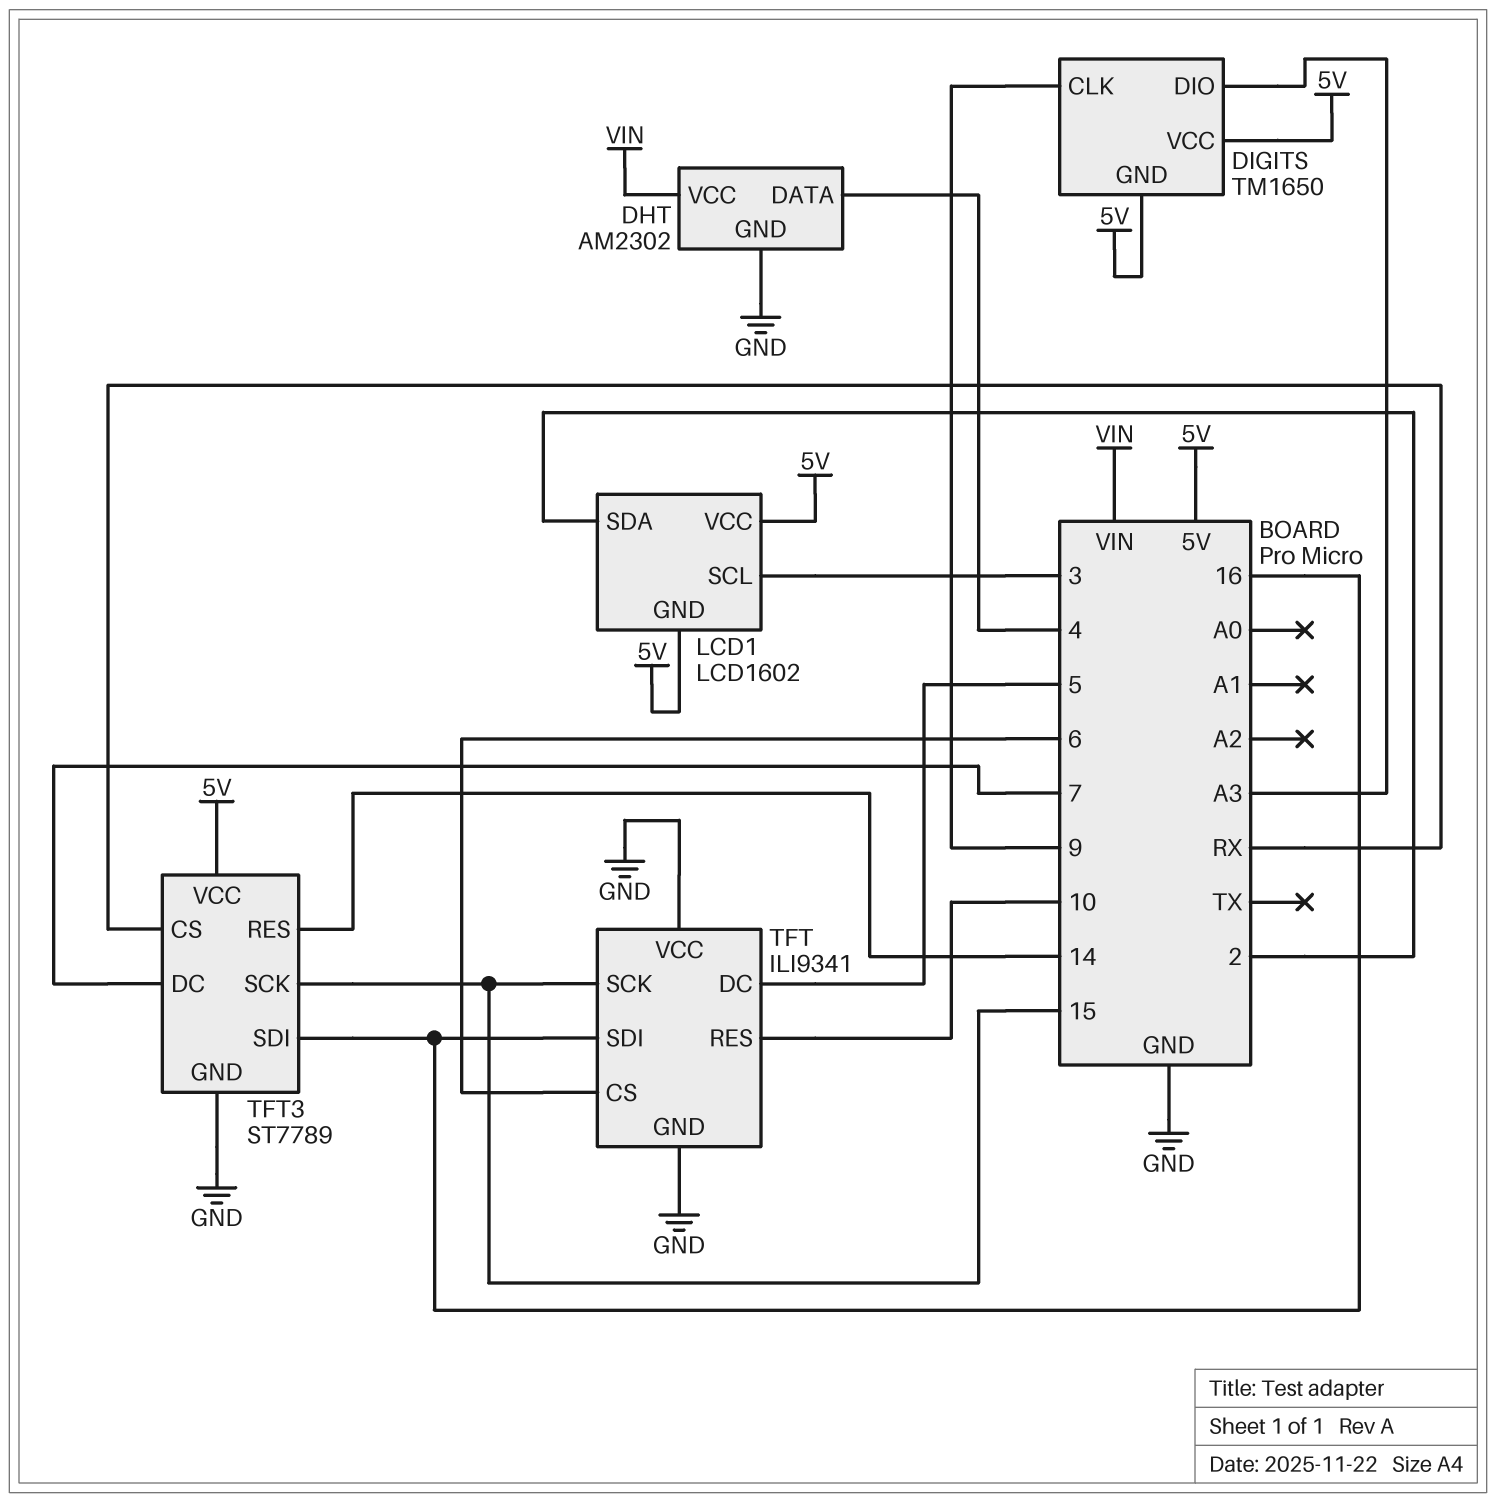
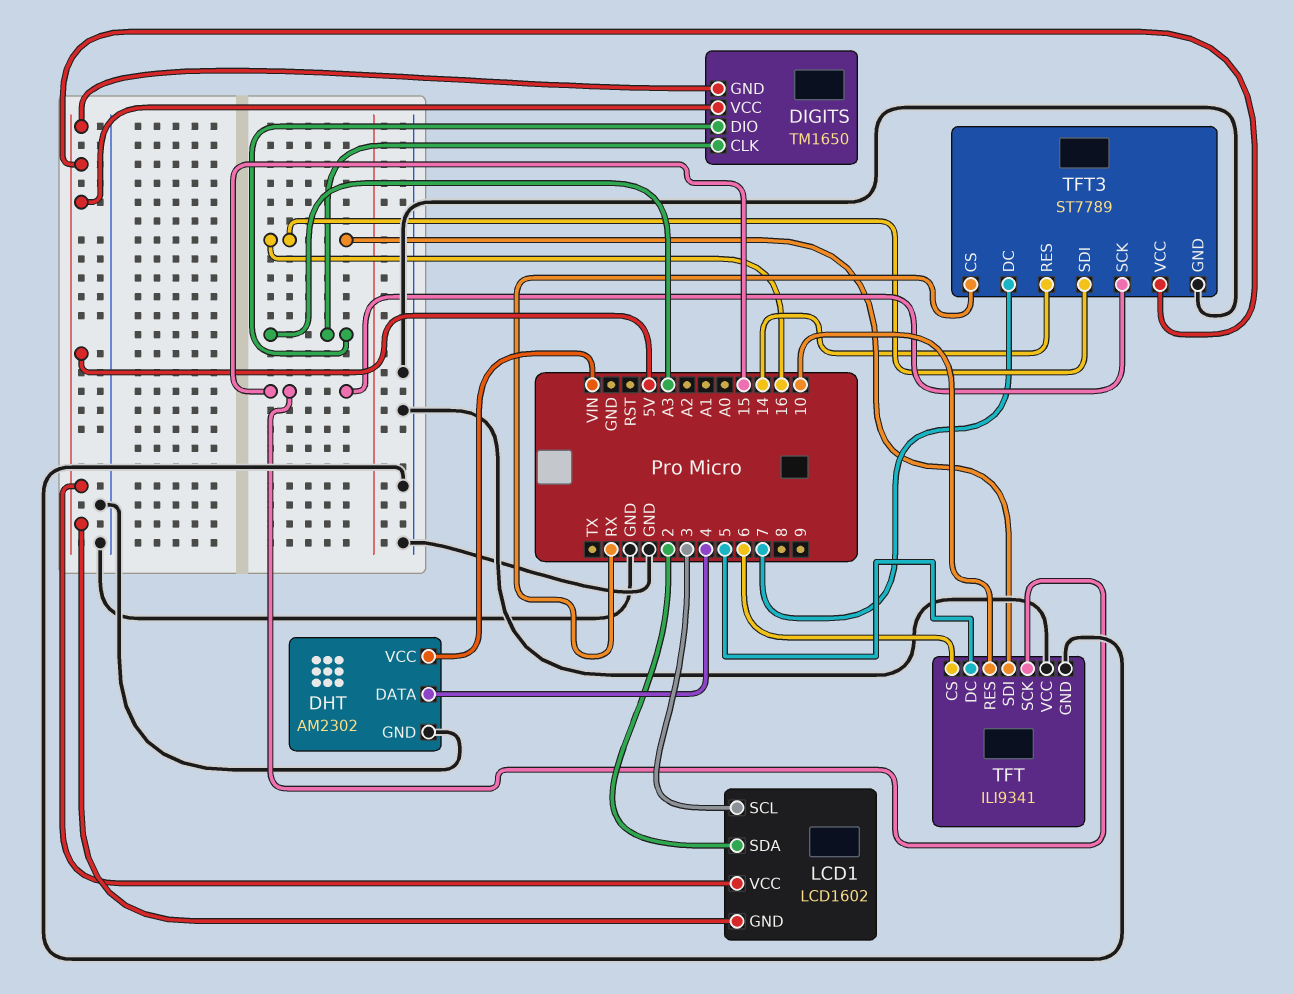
DIGITS pin CLK: 9 -> A3

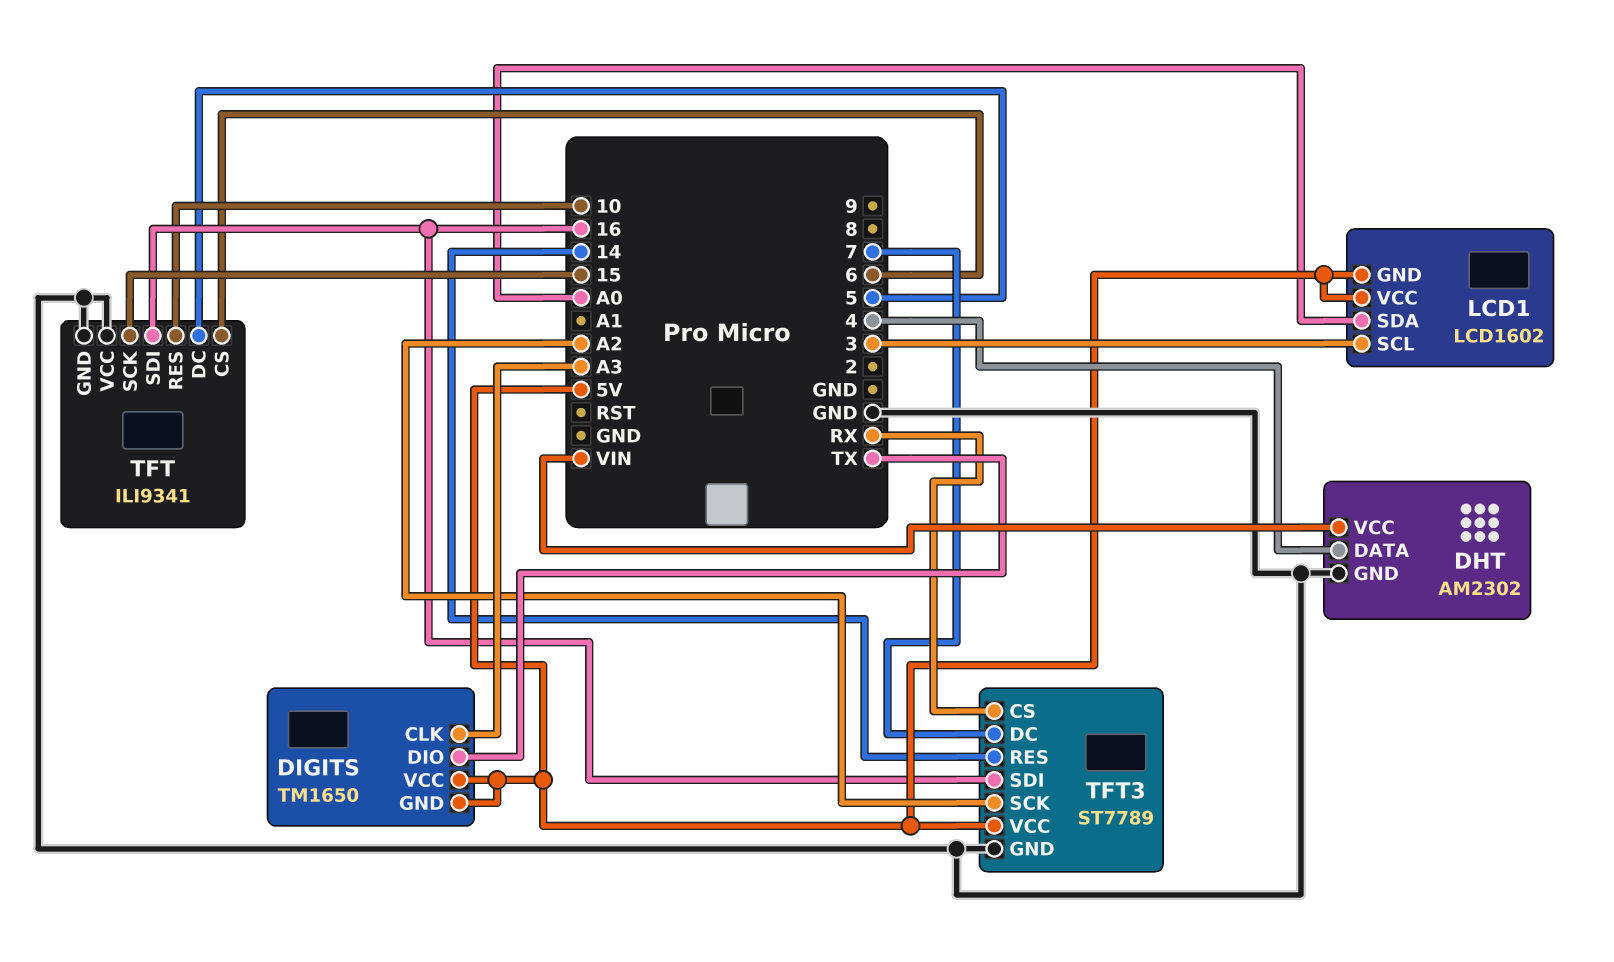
DIGITS pin DIO: A3 -> TX
LCD1 pin SDA: 2 -> A0
TFT3 pin SCK: 15 -> A2

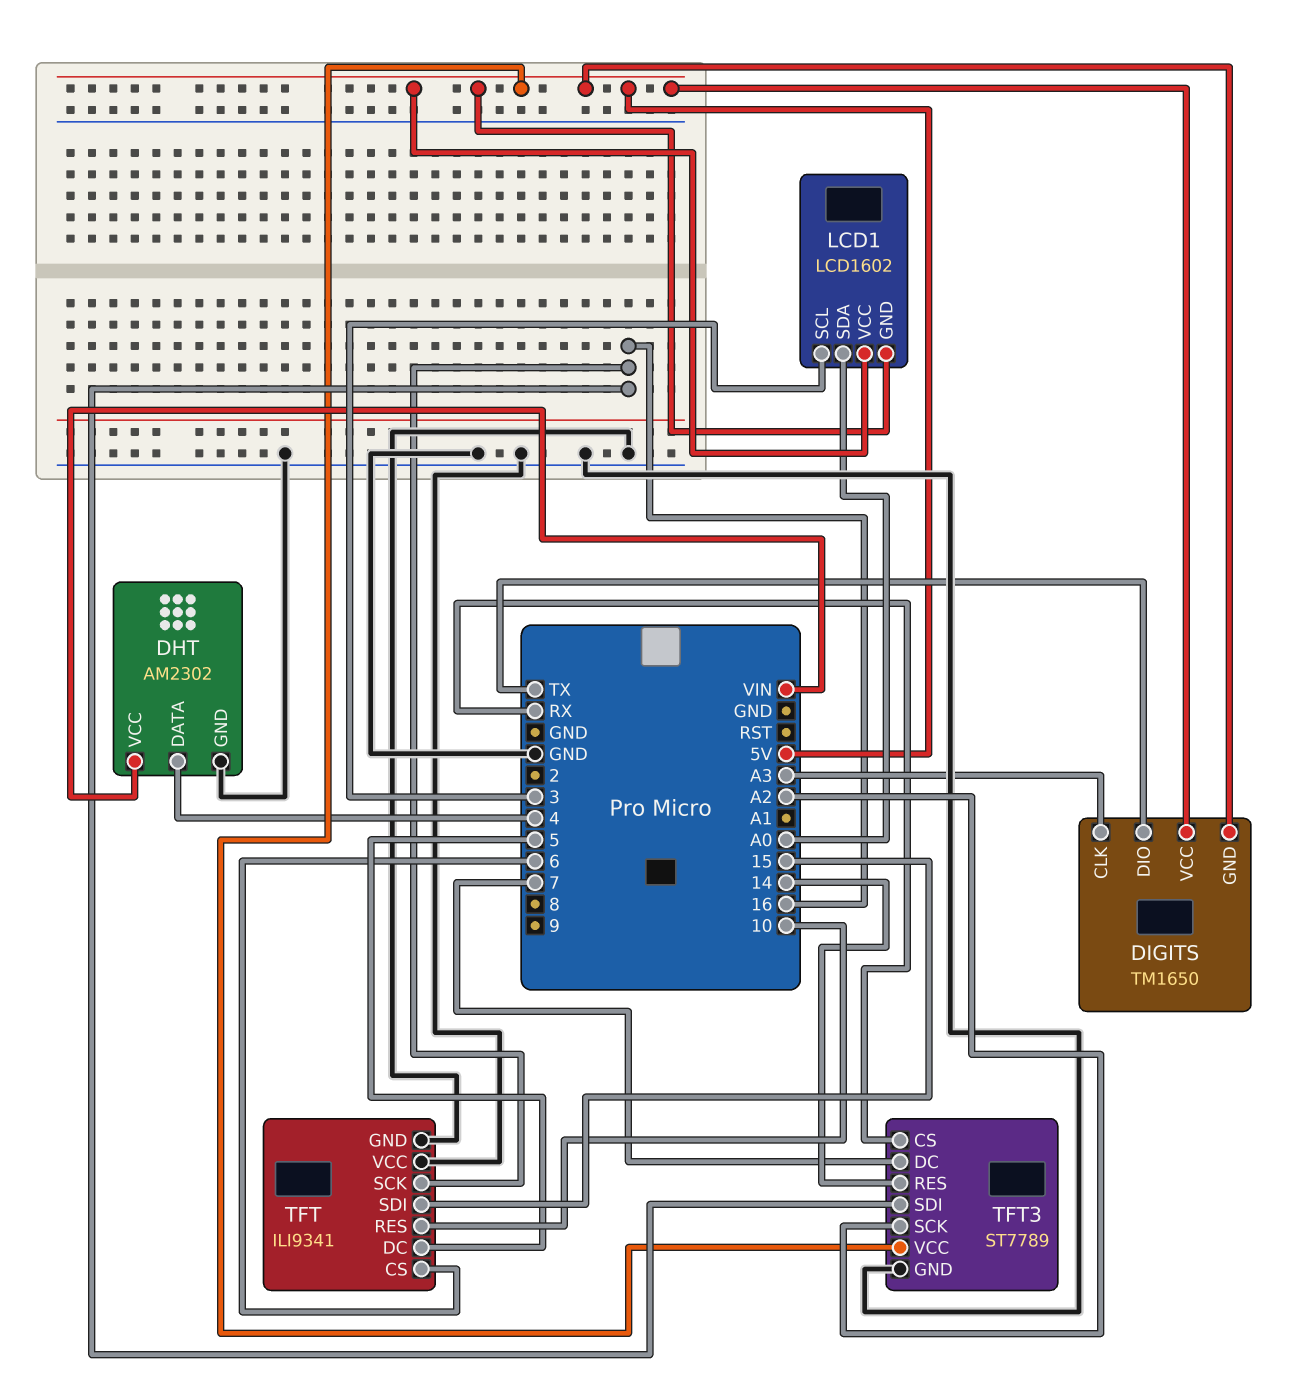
TFT pin SCK: 15 -> 16
TFT pin SDI: 16 -> 15

